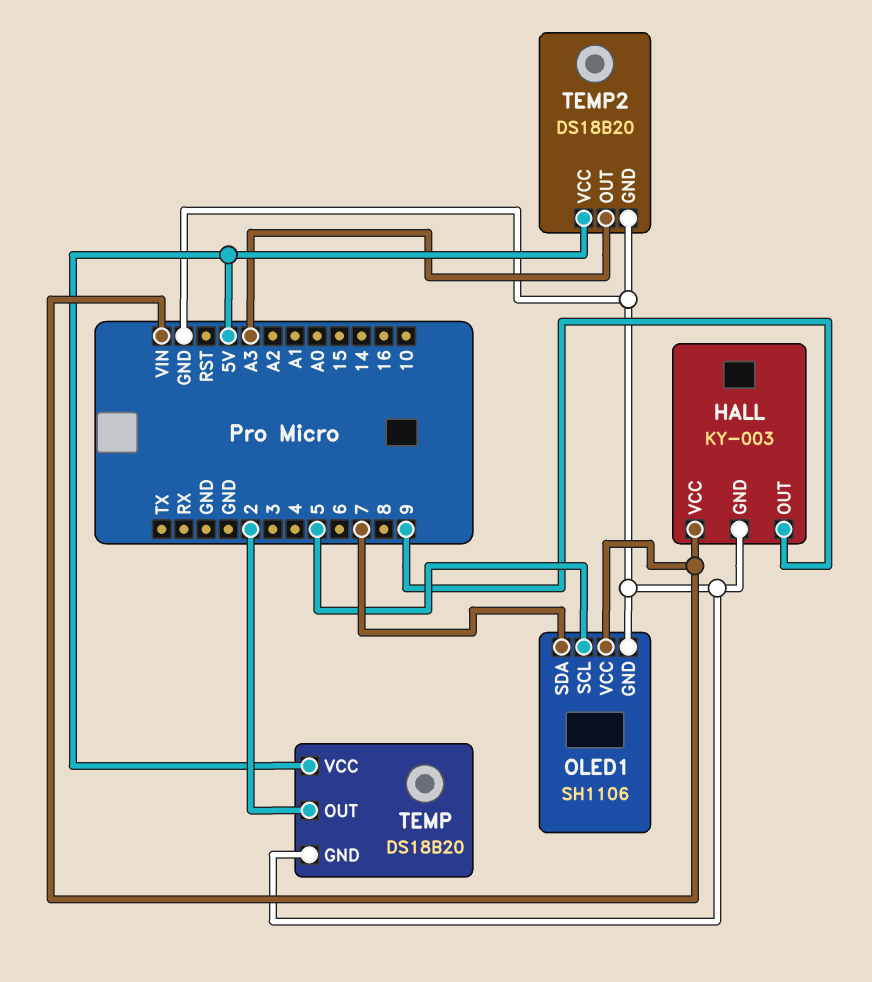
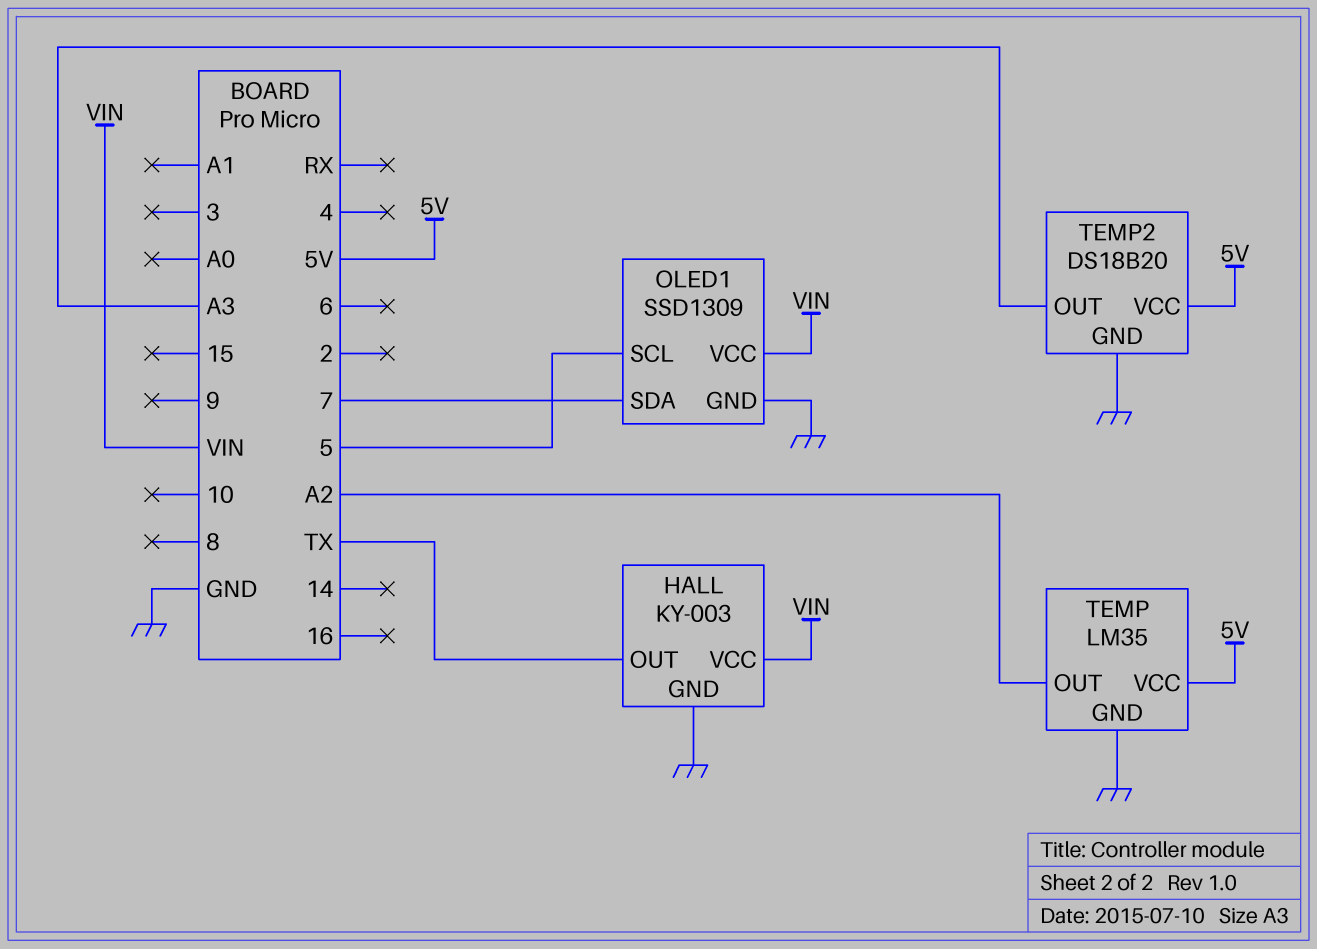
HALL pin OUT: 9 -> TX
OLED1: SH1106 -> SSD1309
TEMP: DS18B20 -> LM35
TEMP pin OUT: 2 -> A2

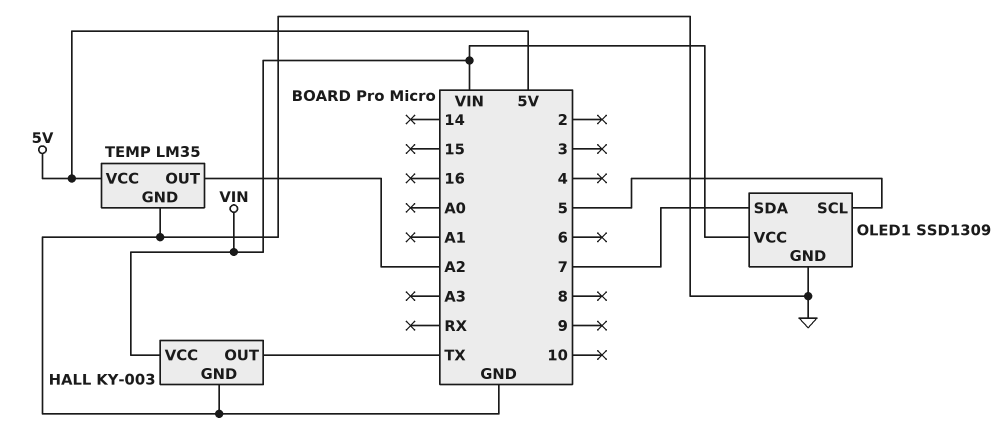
TEMP2: DS18B20 -> none
TEMP2 pin GND: GND -> none
TEMP2 pin OUT: A3 -> none
TEMP2 pin VCC: 5V -> none

